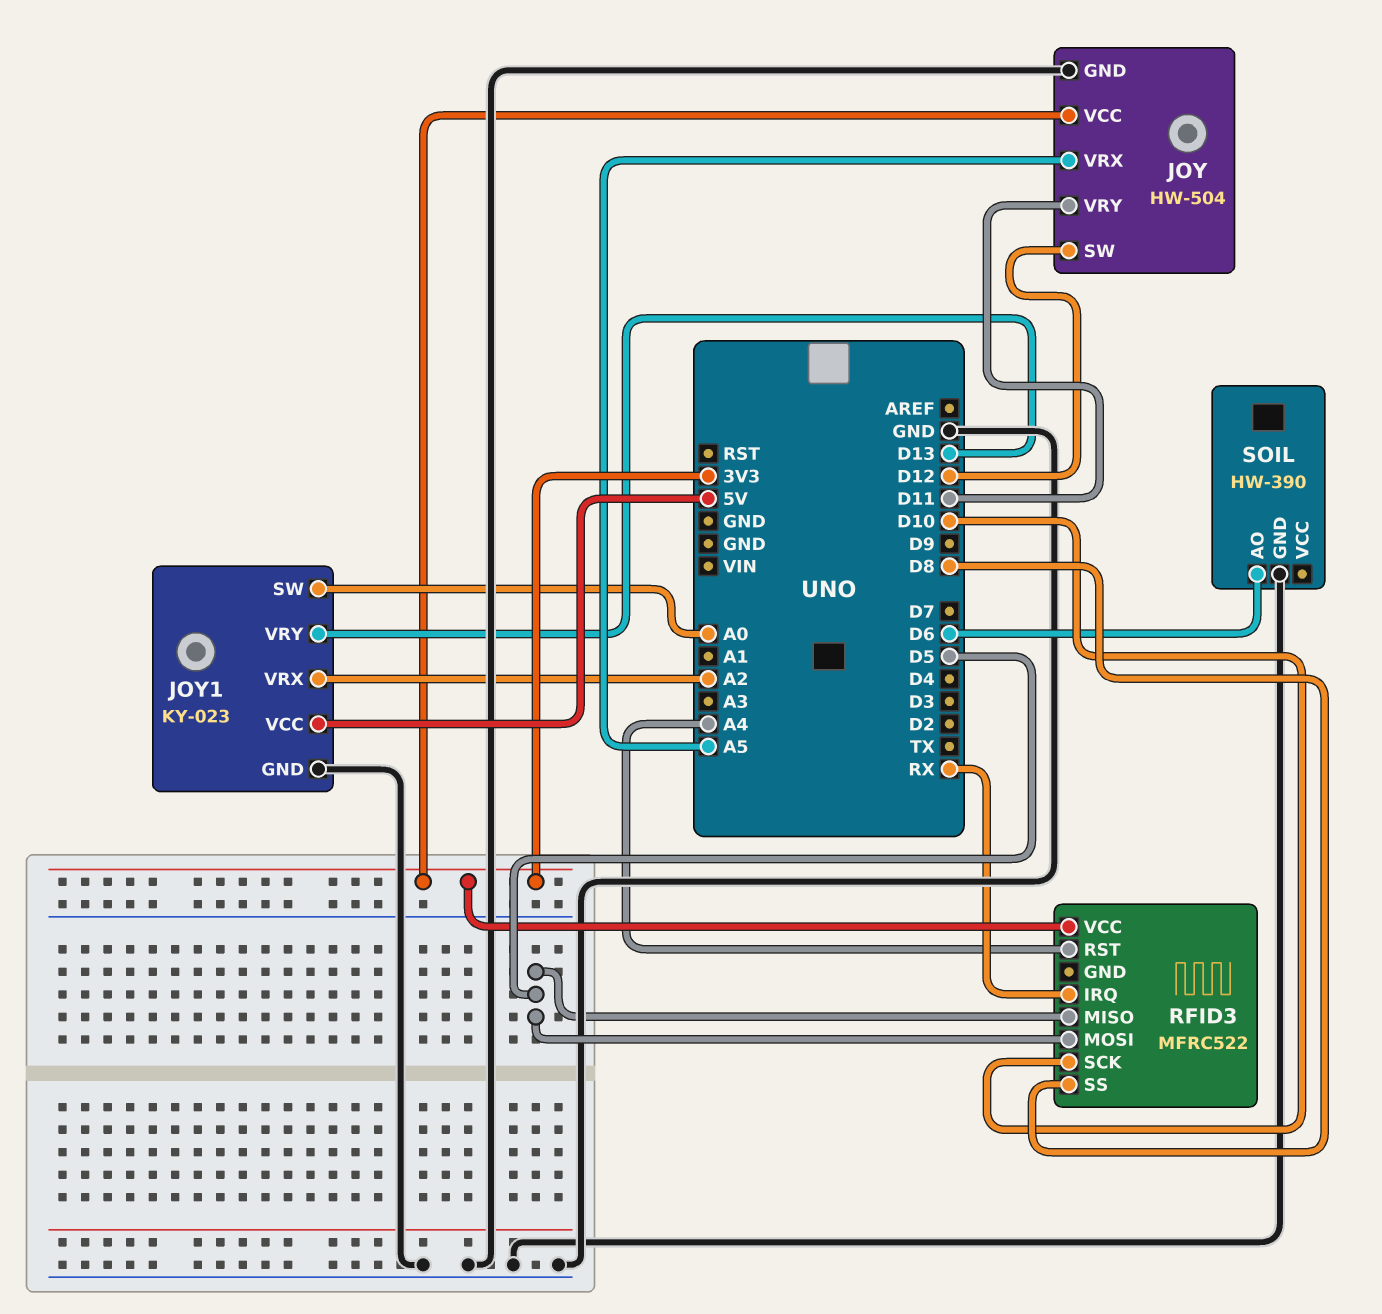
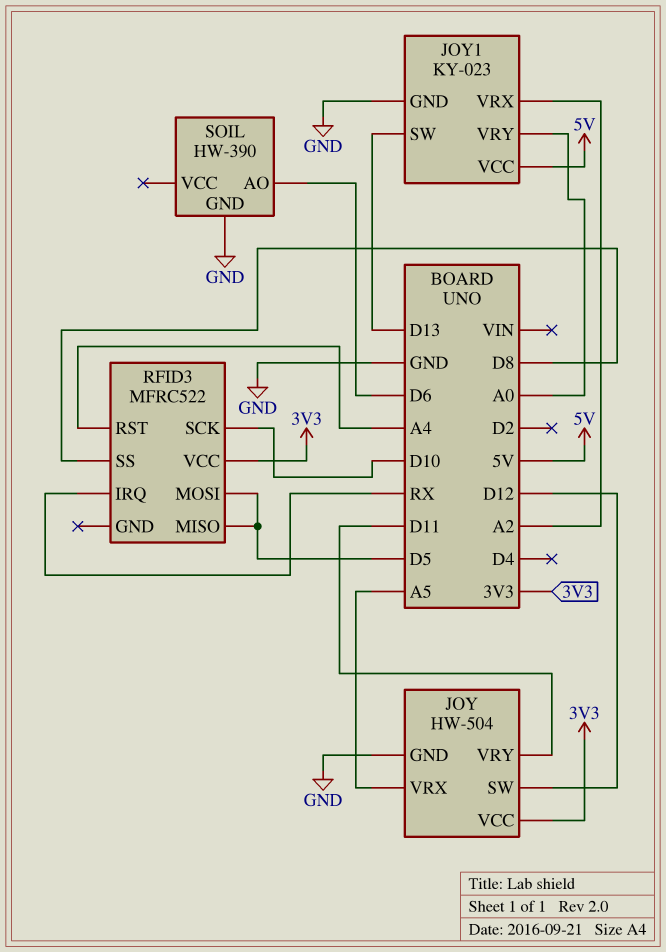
JOY1 pin SW: A0 -> D13
JOY1 pin VRY: D13 -> A0

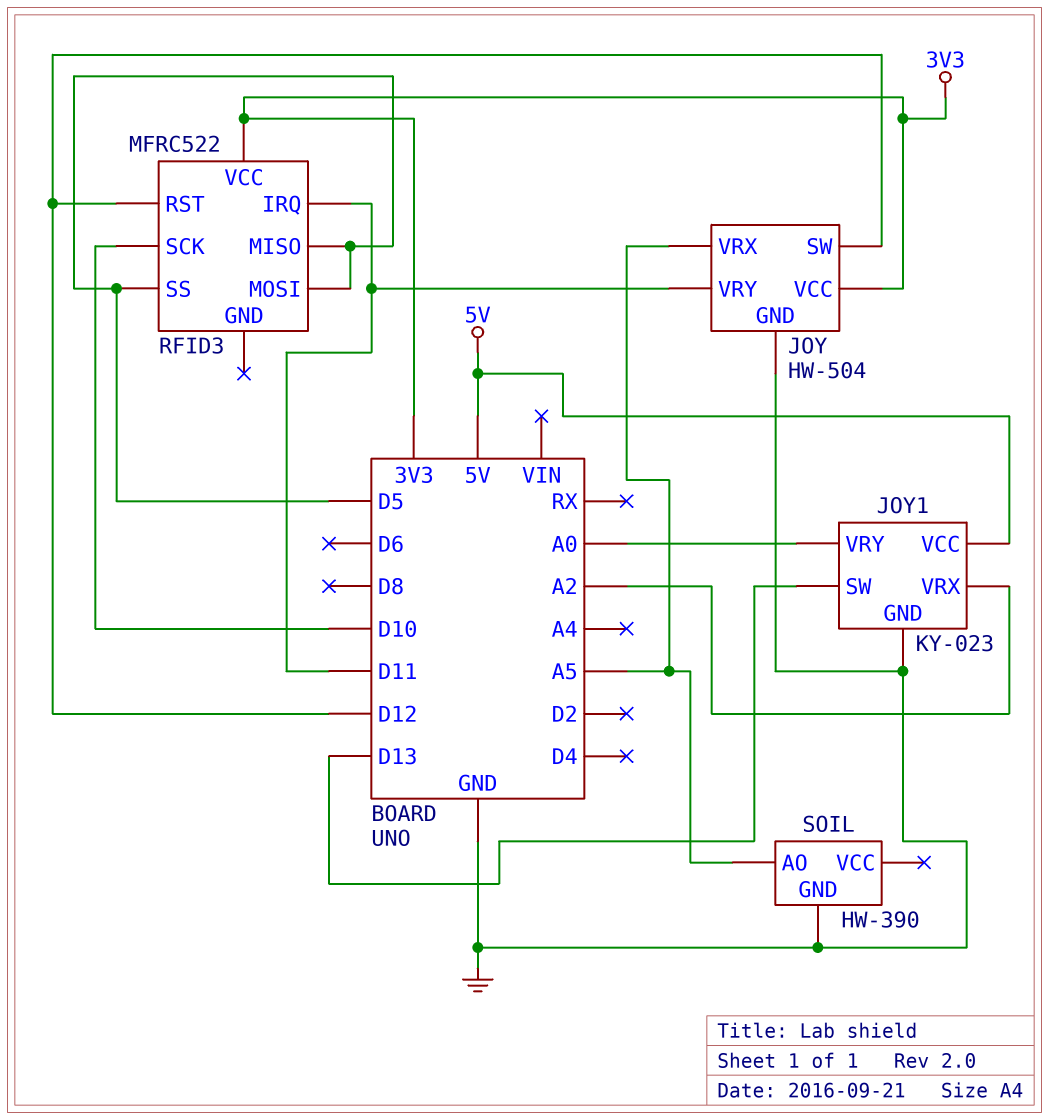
RFID3 pin IRQ: RX -> D11
RFID3 pin RST: A4 -> D12
RFID3 pin SS: D8 -> D5
SOIL pin AO: D6 -> A5

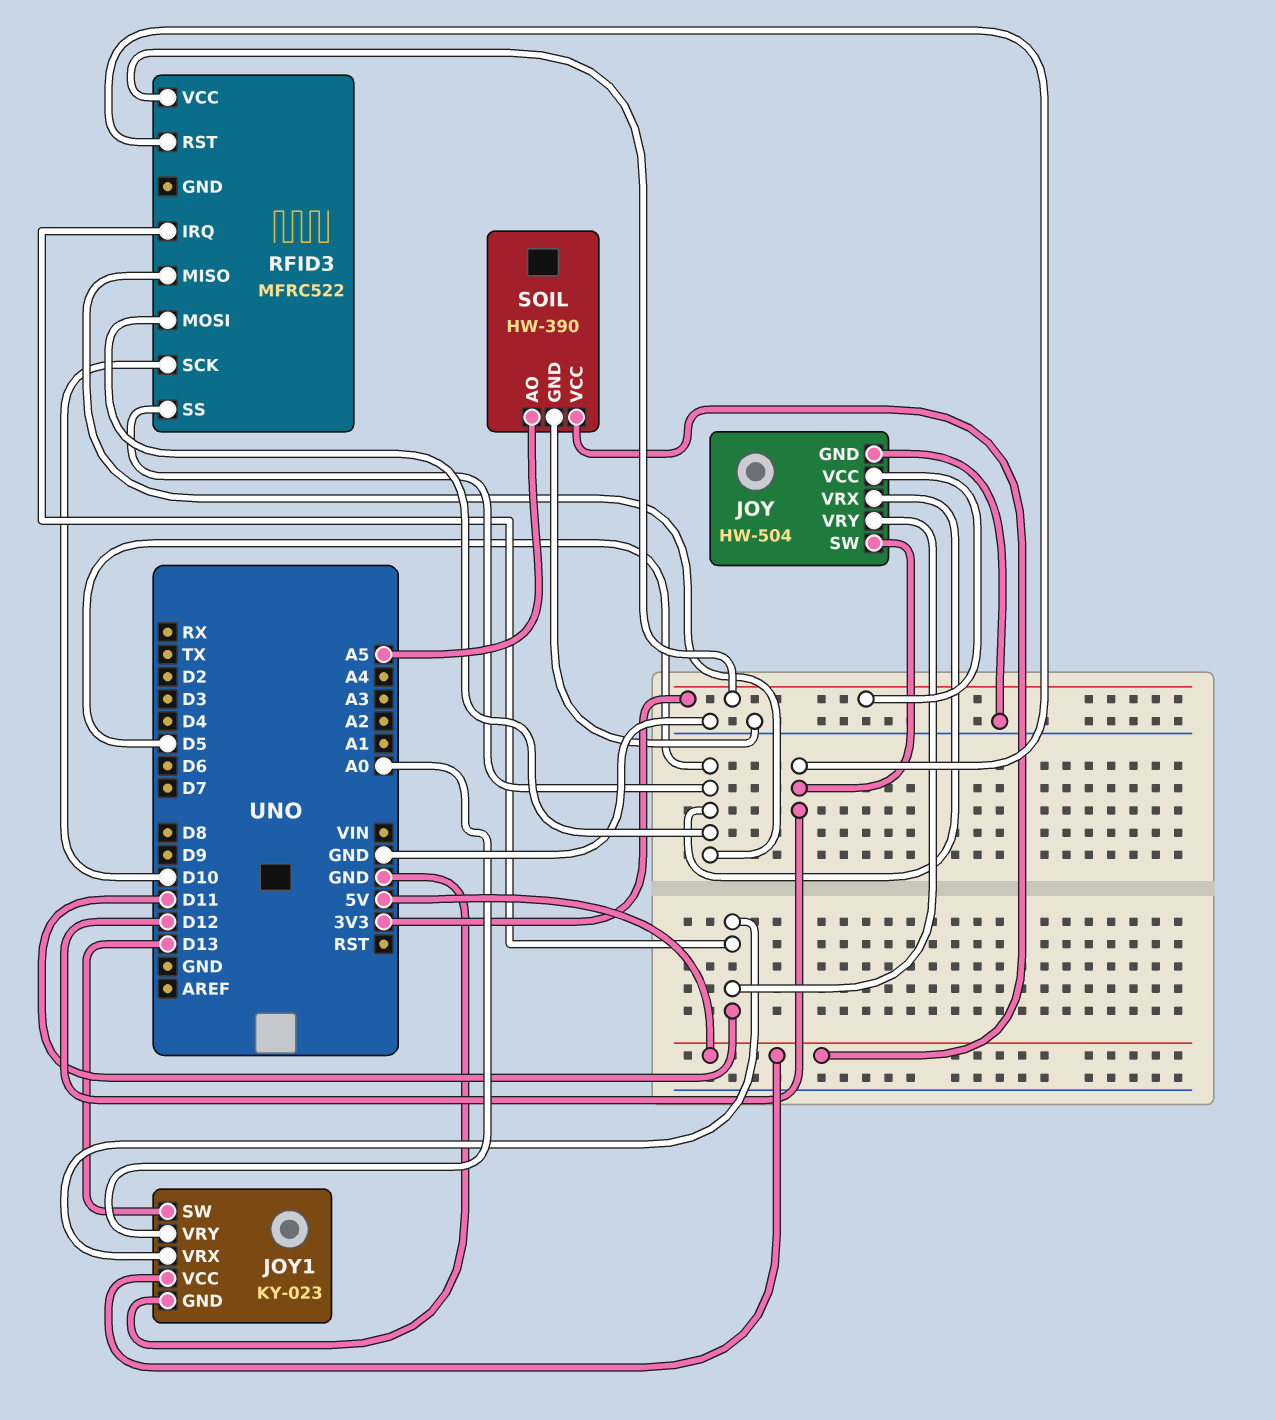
JOY pin VRX: A5 -> D5
JOY1 pin VRX: A2 -> D11
SOIL pin VCC: none -> 5V

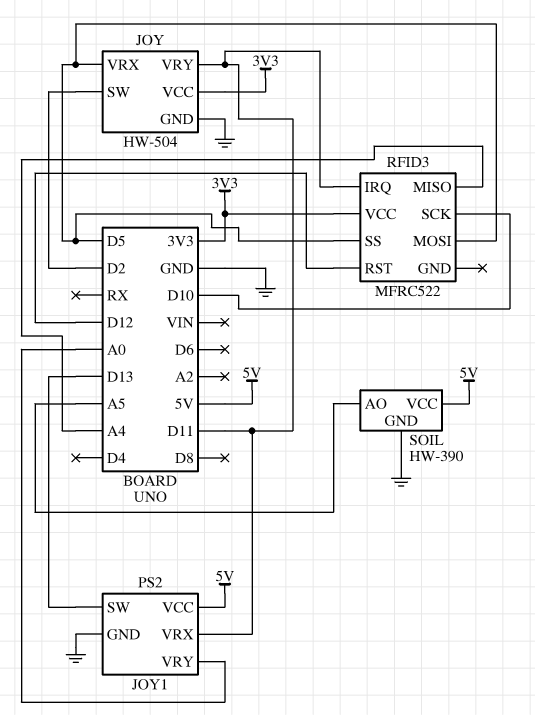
JOY pin SW: D12 -> D2
JOY1: KY-023 -> PS2
RFID3 pin MISO: D5 -> A4

